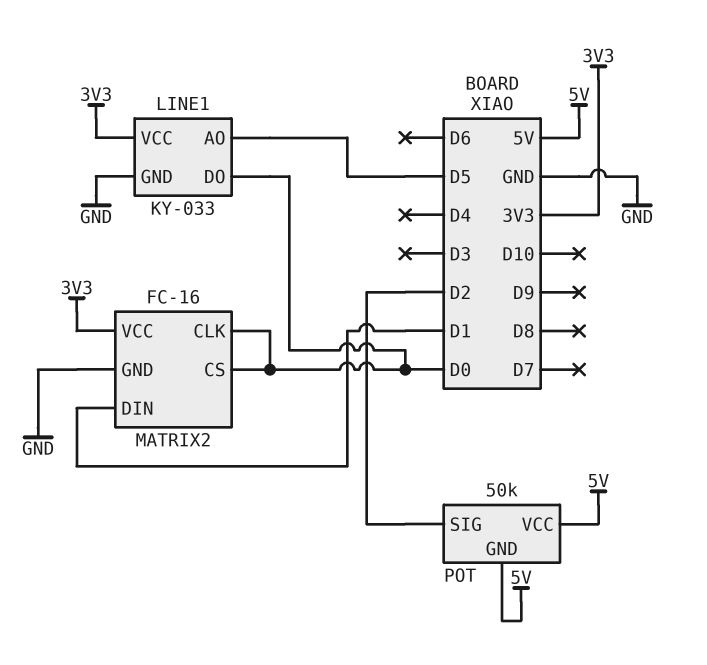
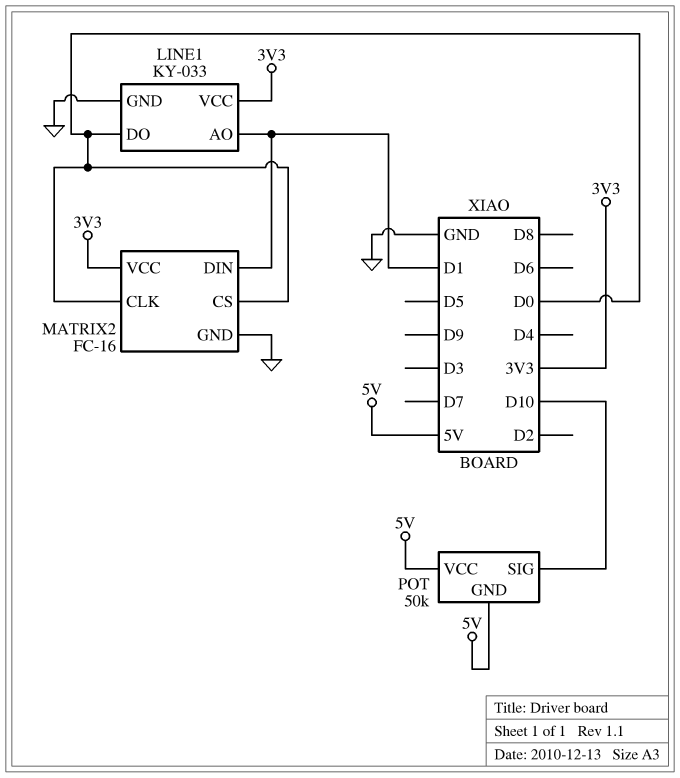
LINE1 pin AO: D5 -> D1
POT pin SIG: D2 -> D10

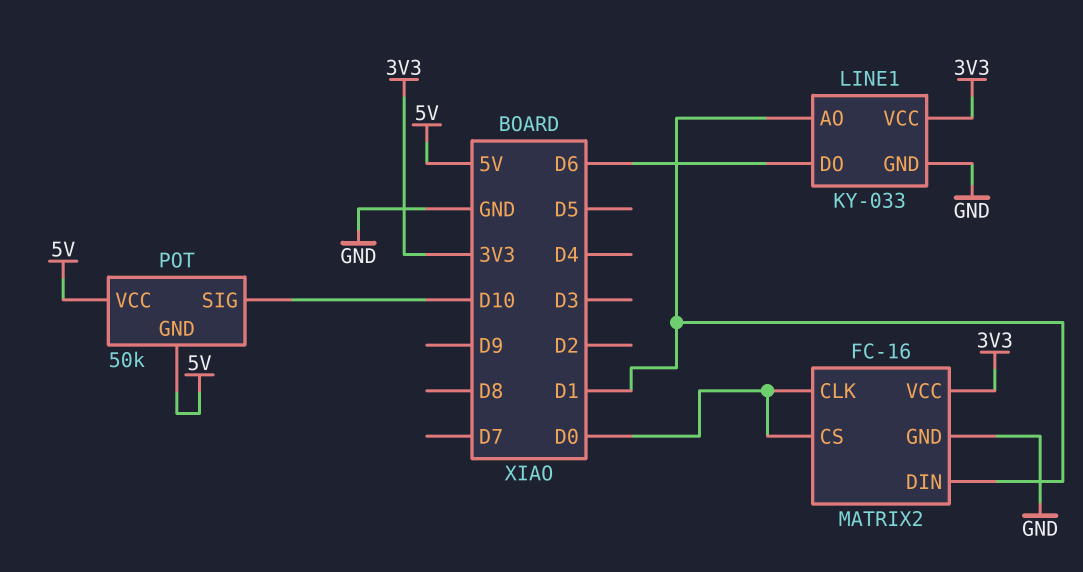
LINE1 pin DO: D0 -> D6

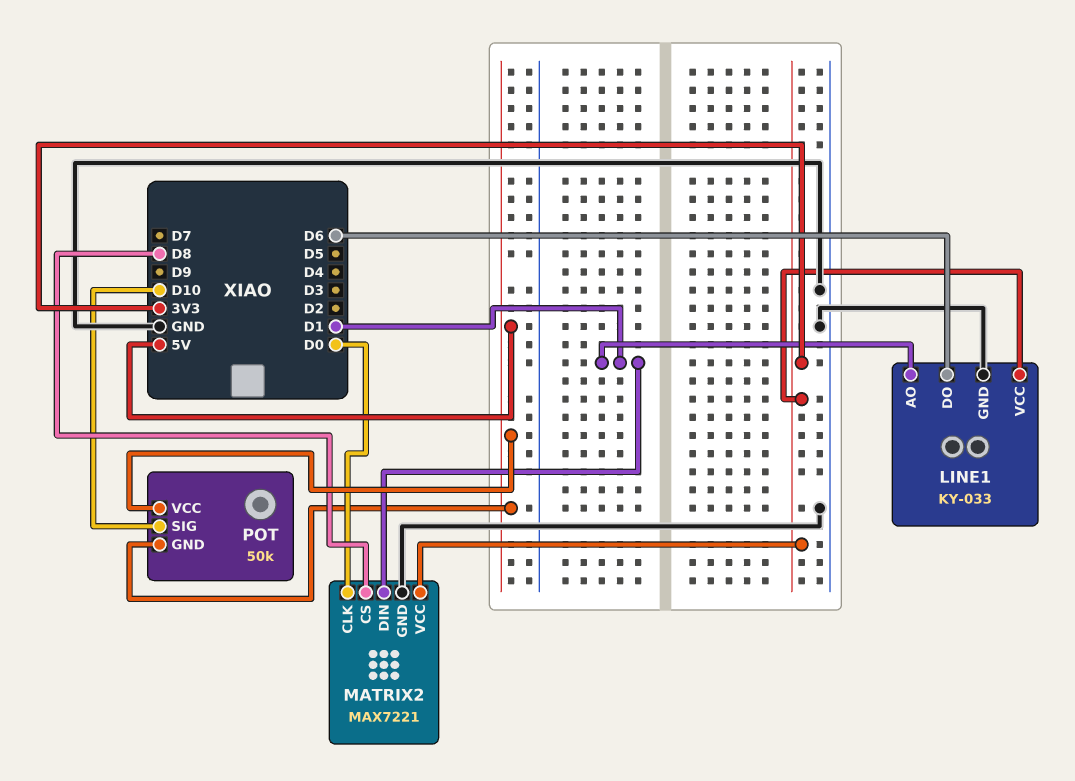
MATRIX2: FC-16 -> MAX7221
MATRIX2 pin CS: D0 -> D8

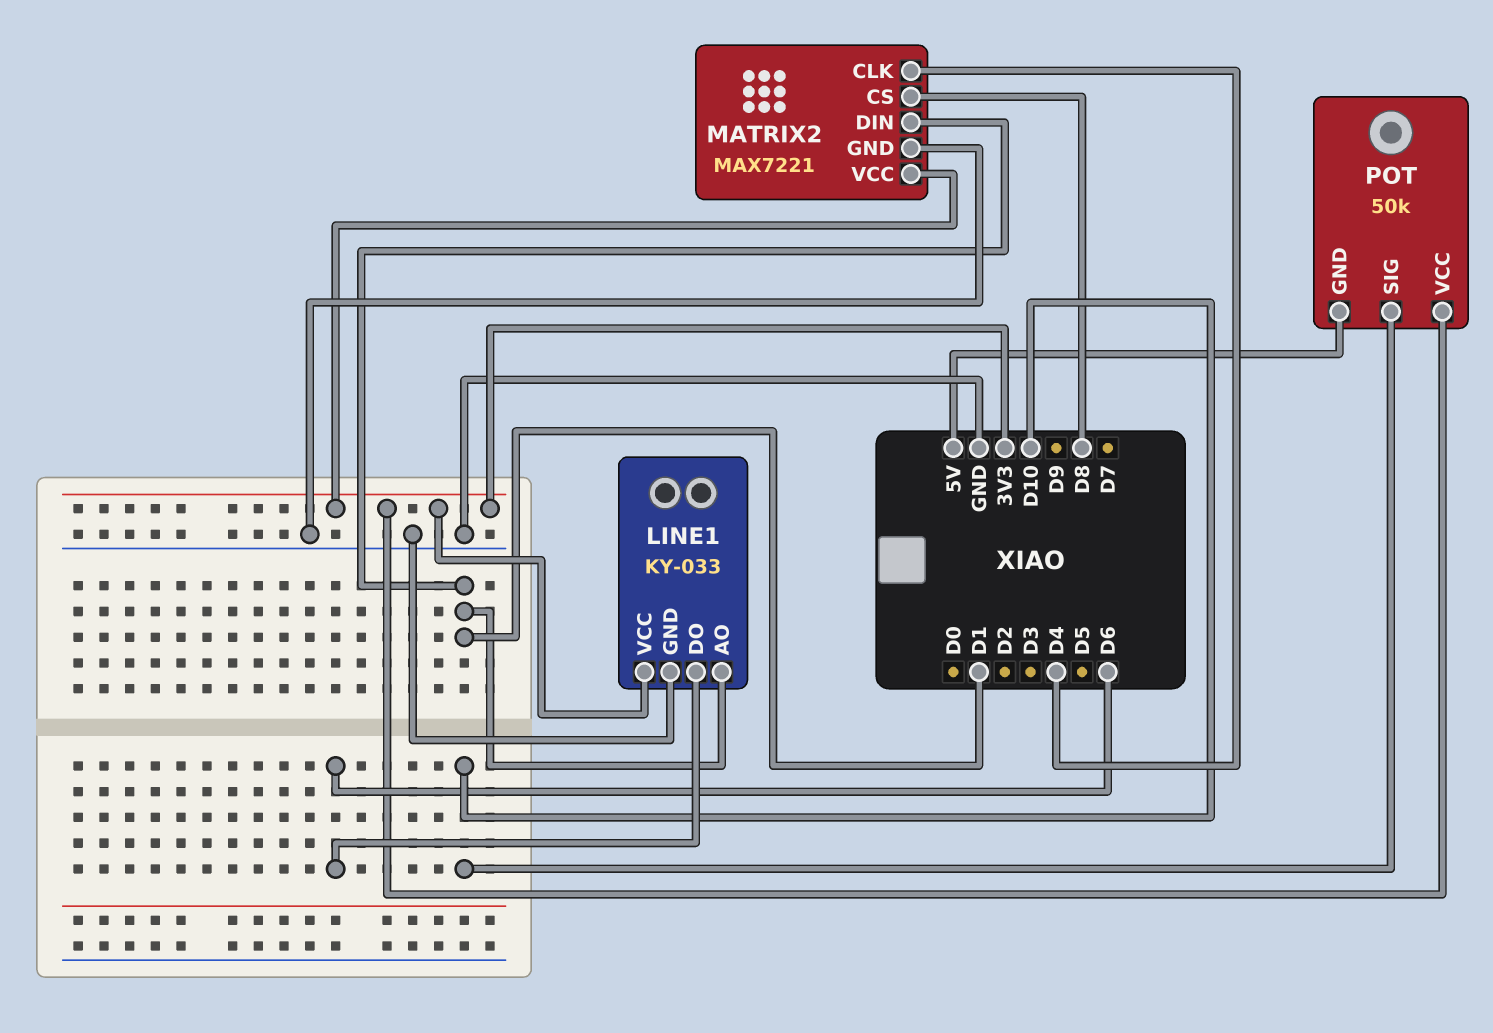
MATRIX2 pin CLK: D0 -> D4
POT pin VCC: 5V -> 3V3

